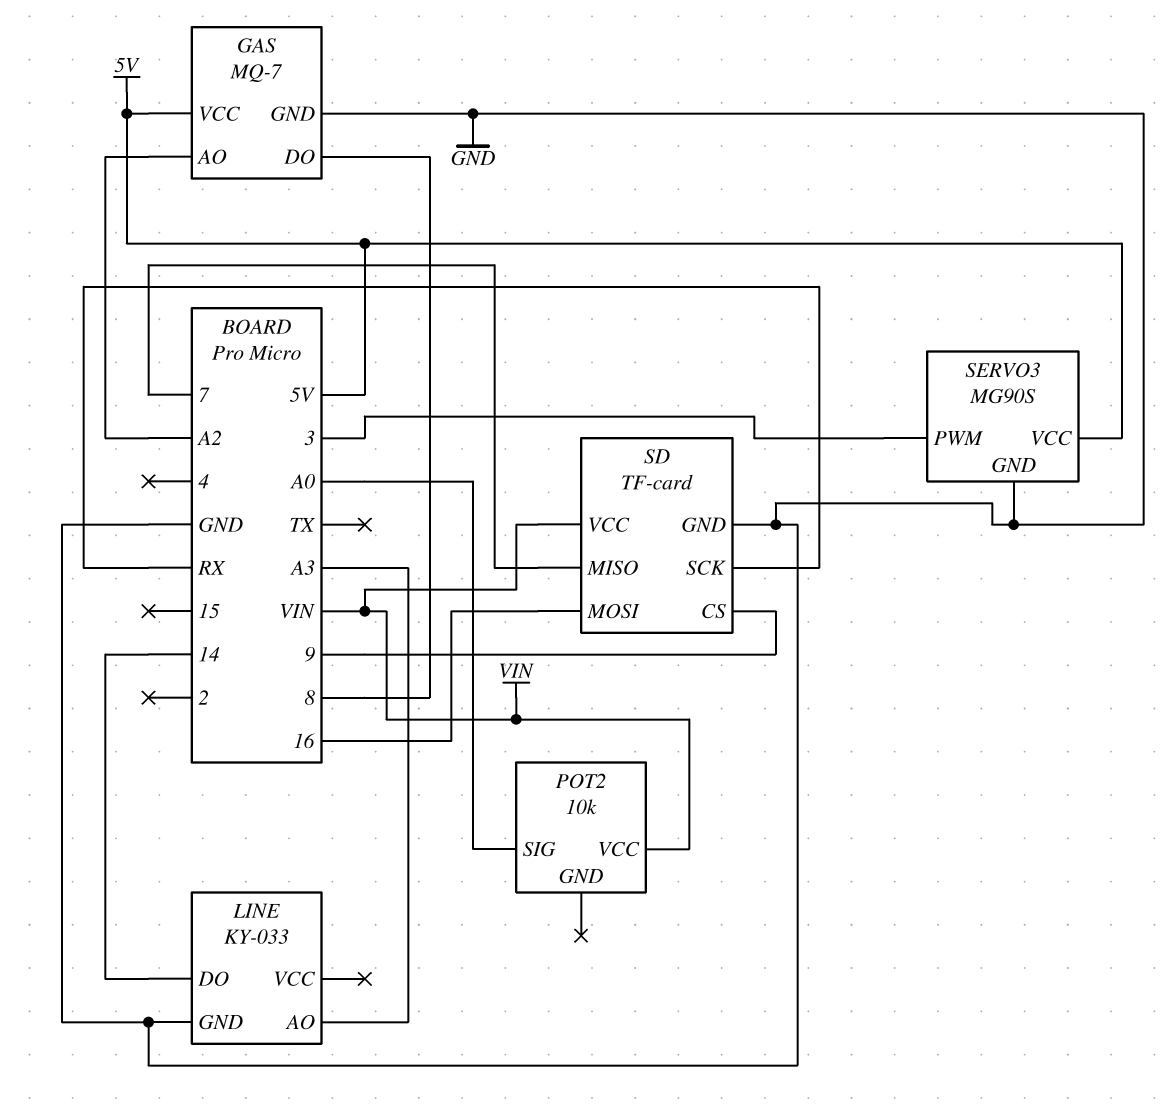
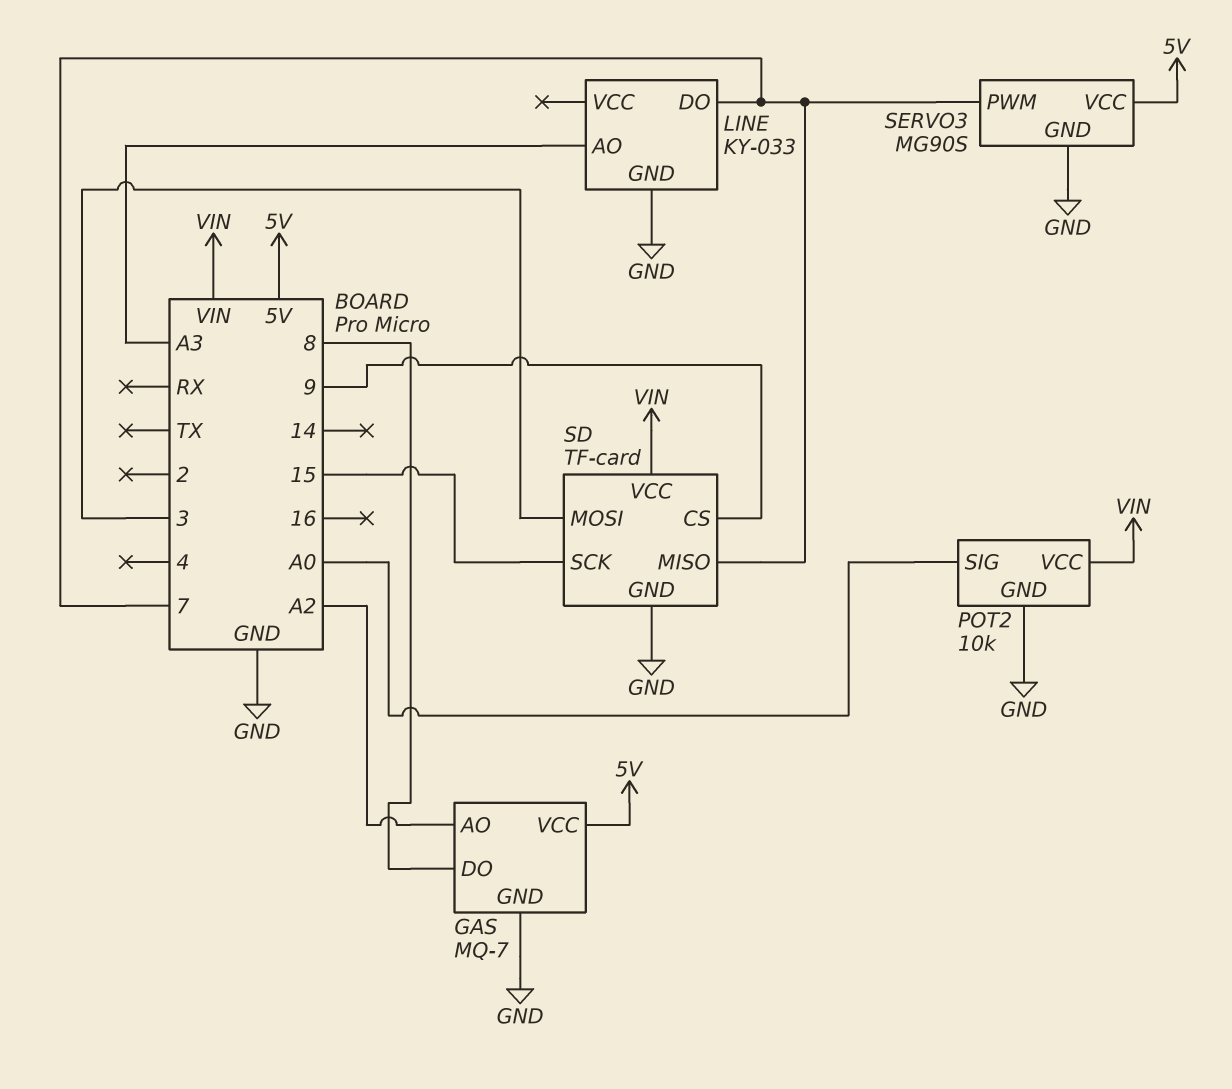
LINE pin DO: 14 -> 7
POT2 pin GND: none -> GND
SD pin MOSI: 16 -> 3
SD pin SCK: RX -> 15
SERVO3 pin PWM: 3 -> 7

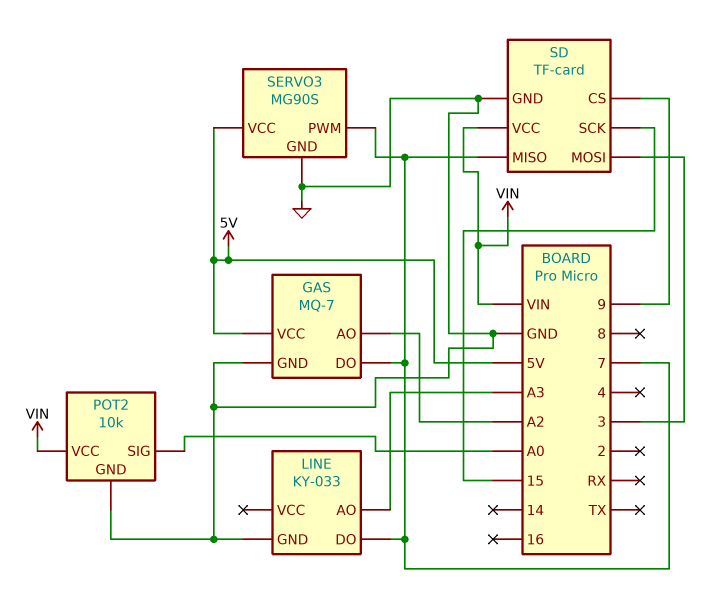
GAS pin DO: 8 -> 7

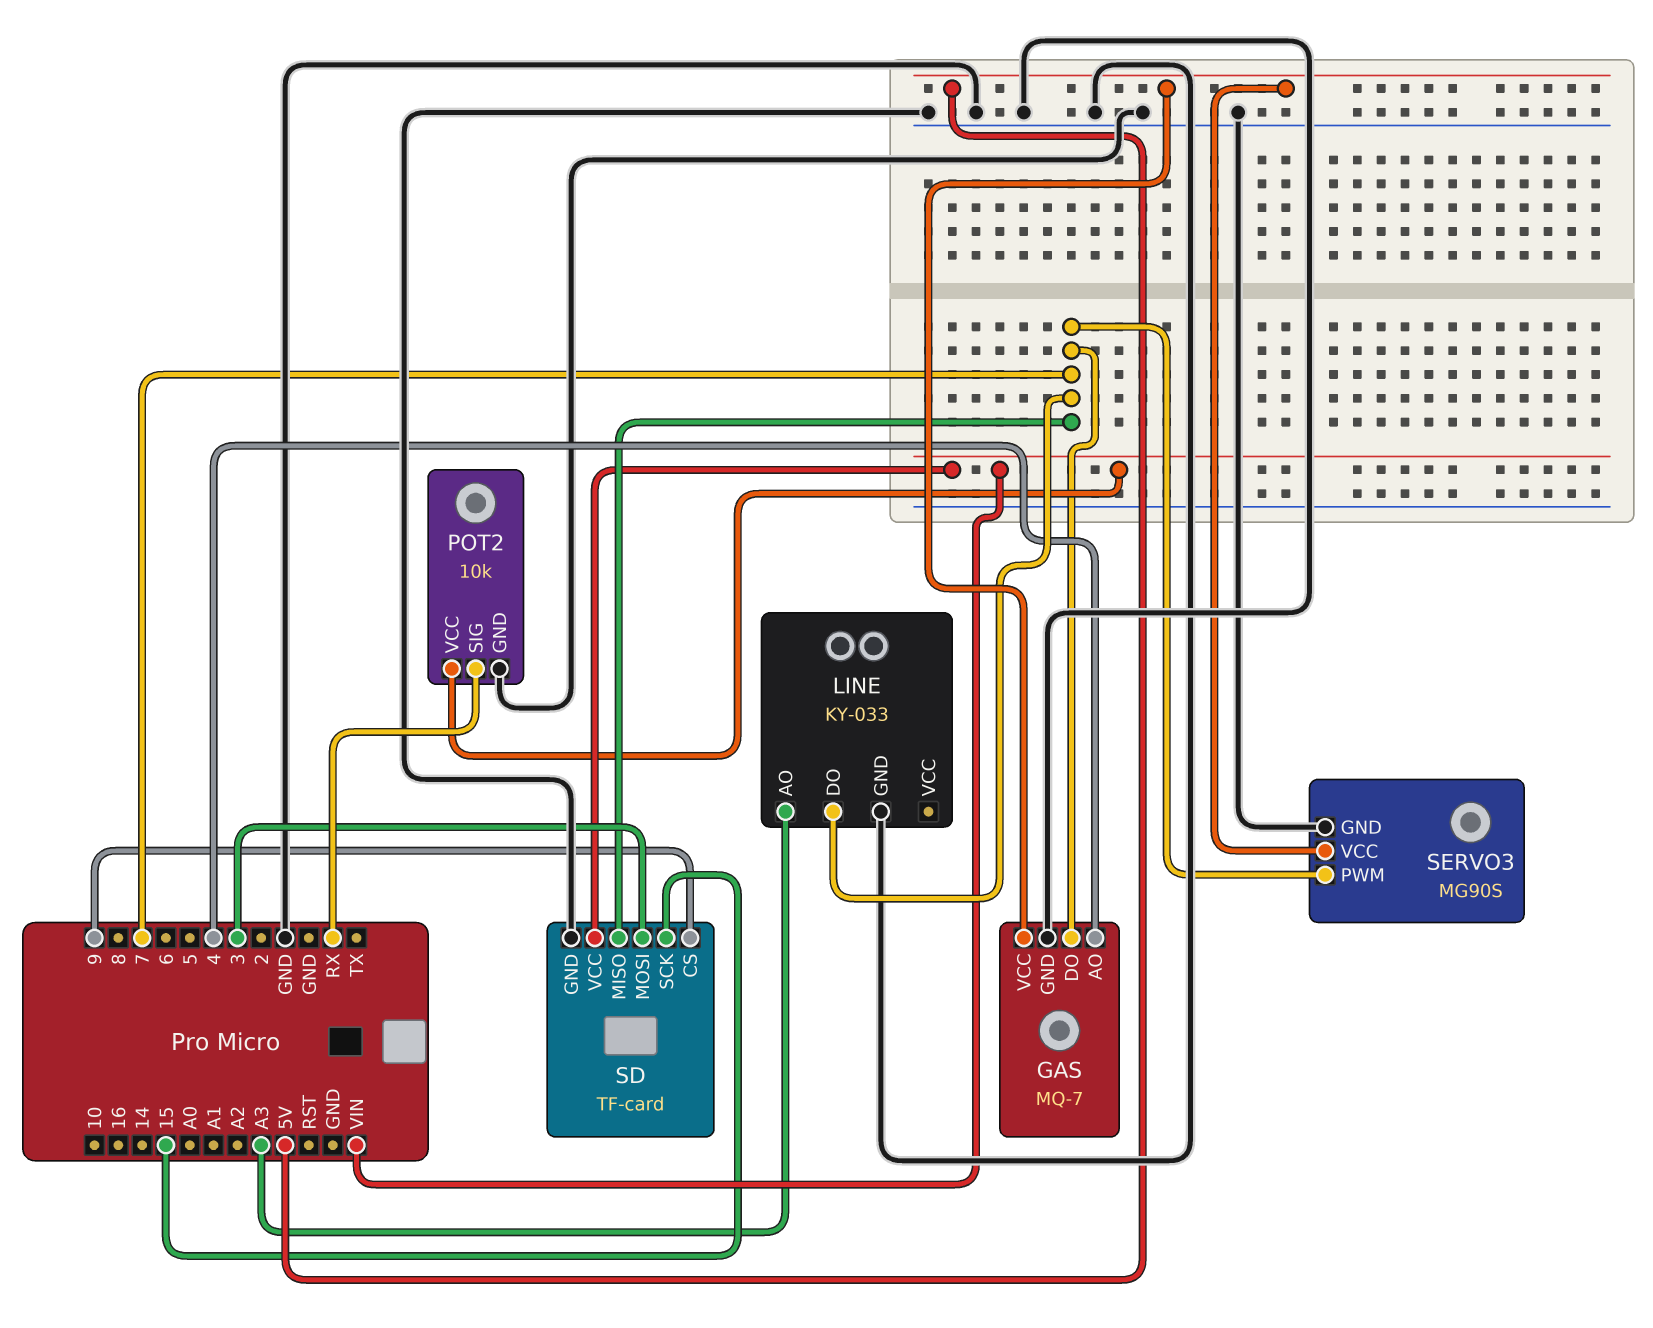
GAS pin AO: A2 -> 4
POT2 pin SIG: A0 -> RX

